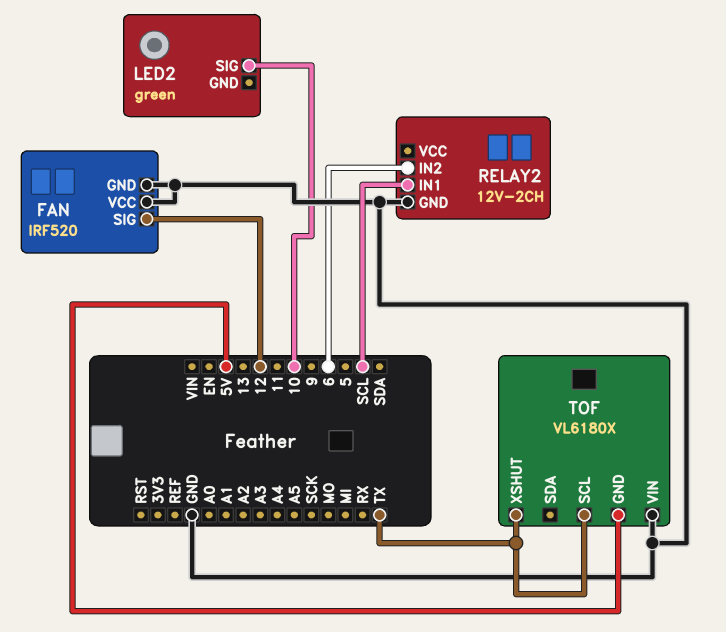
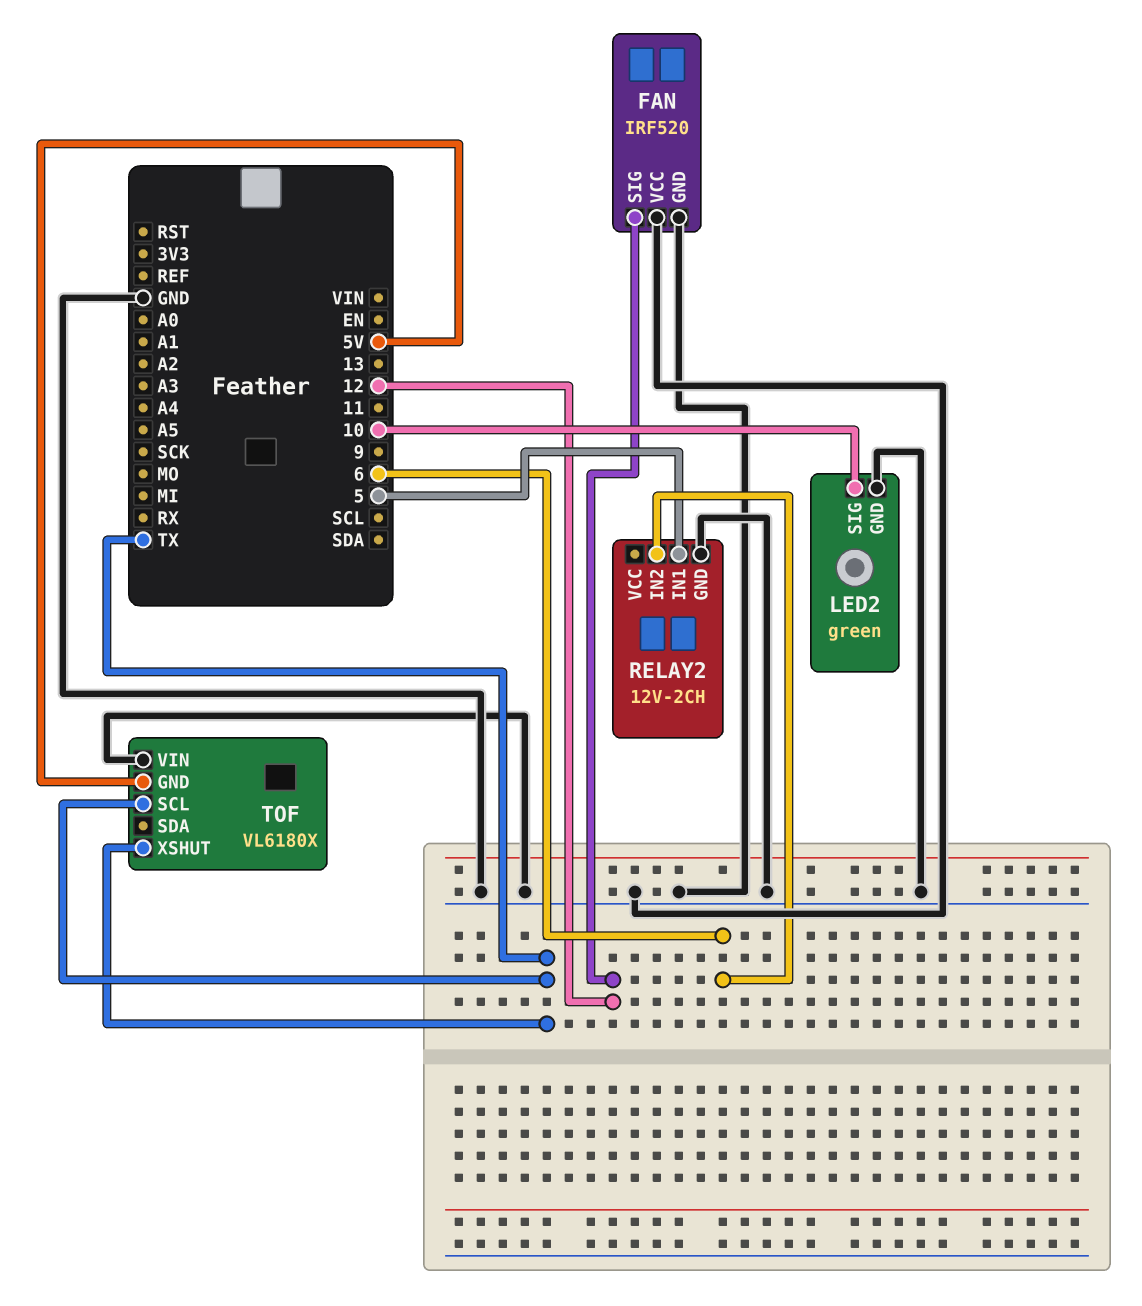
LED2 pin GND: none -> GND
RELAY2 pin IN1: SCL -> 5

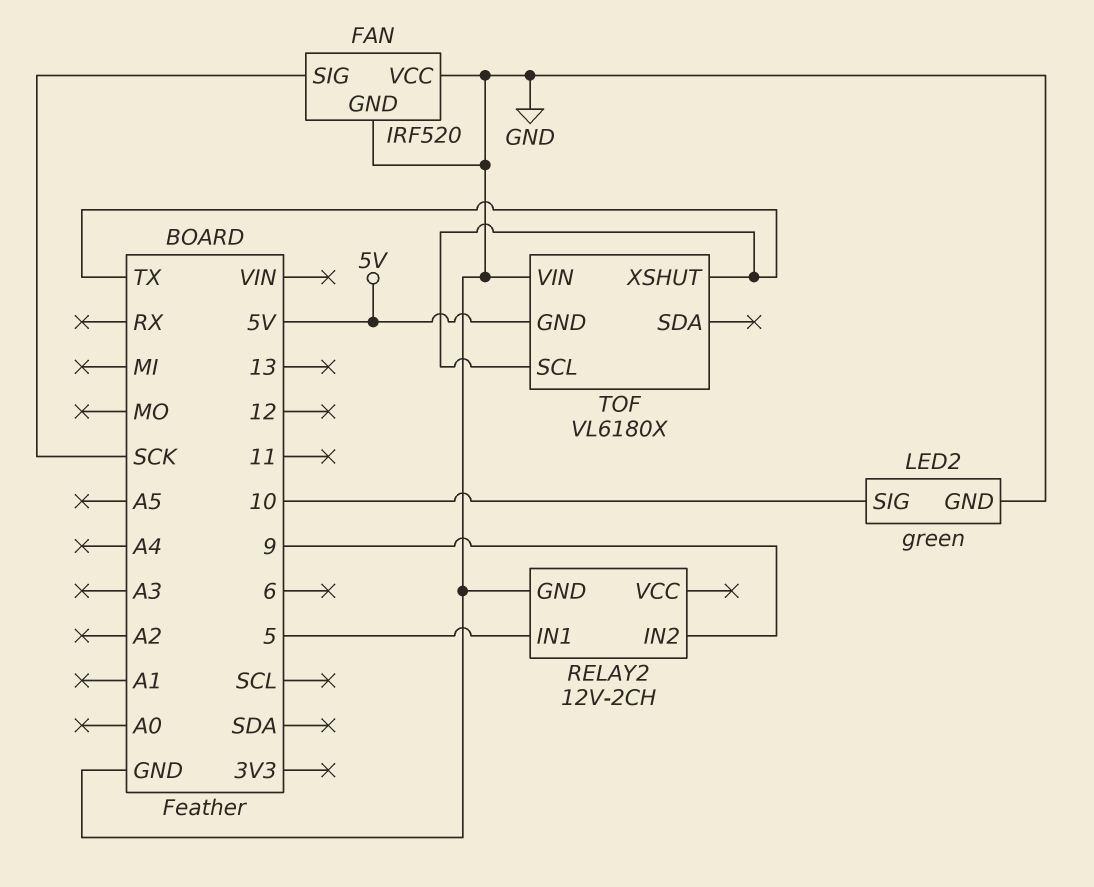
FAN pin SIG: 12 -> SCK
RELAY2 pin IN2: 6 -> 9

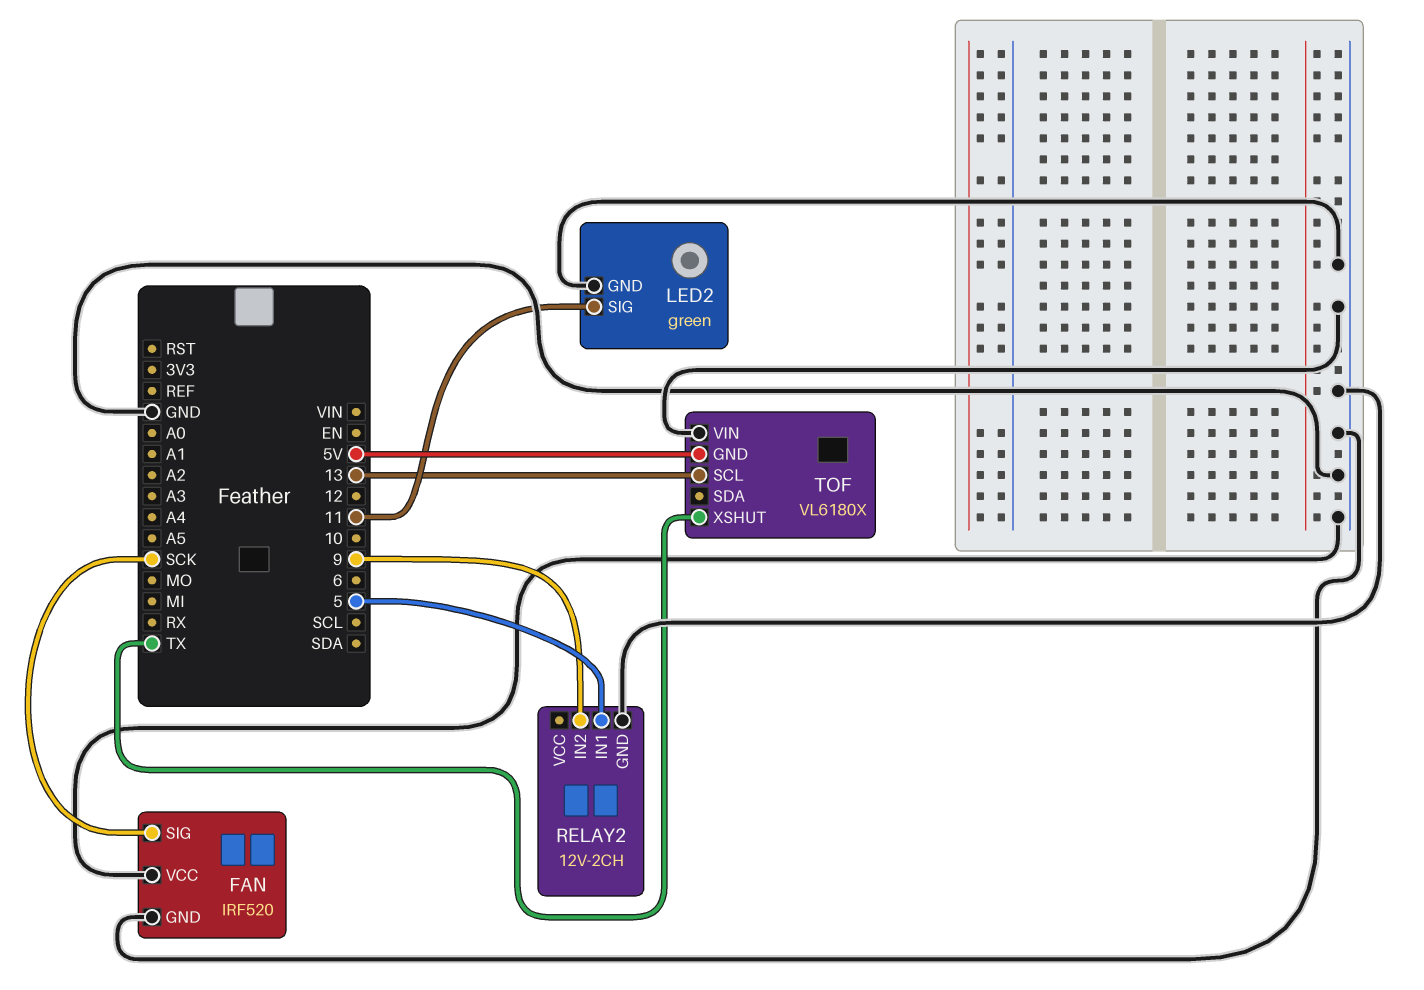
LED2 pin SIG: 10 -> 11
TOF pin SCL: TX -> 13

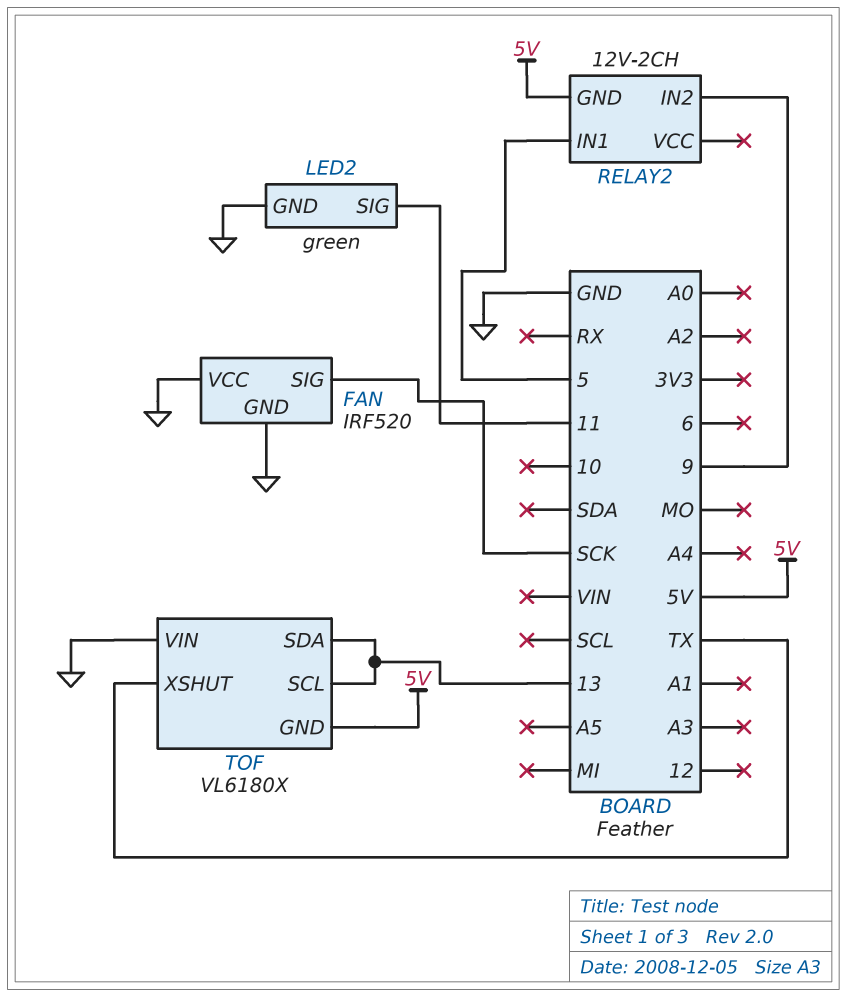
RELAY2 pin GND: GND -> 5V
TOF pin SDA: none -> 13

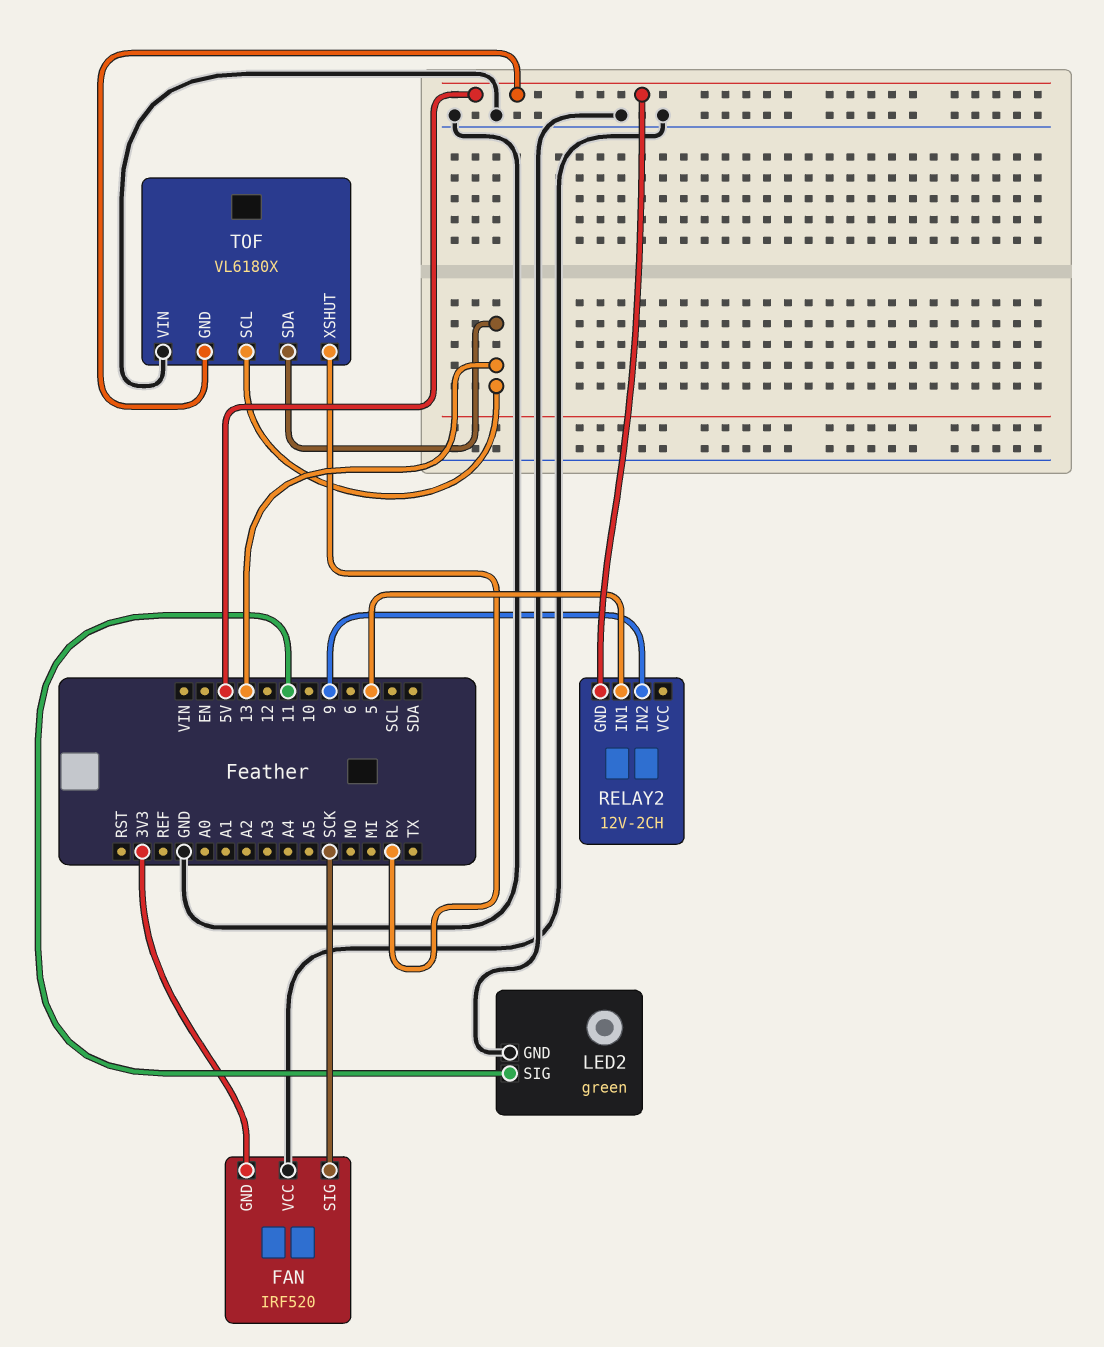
FAN pin GND: GND -> 3V3
TOF pin XSHUT: TX -> RX

